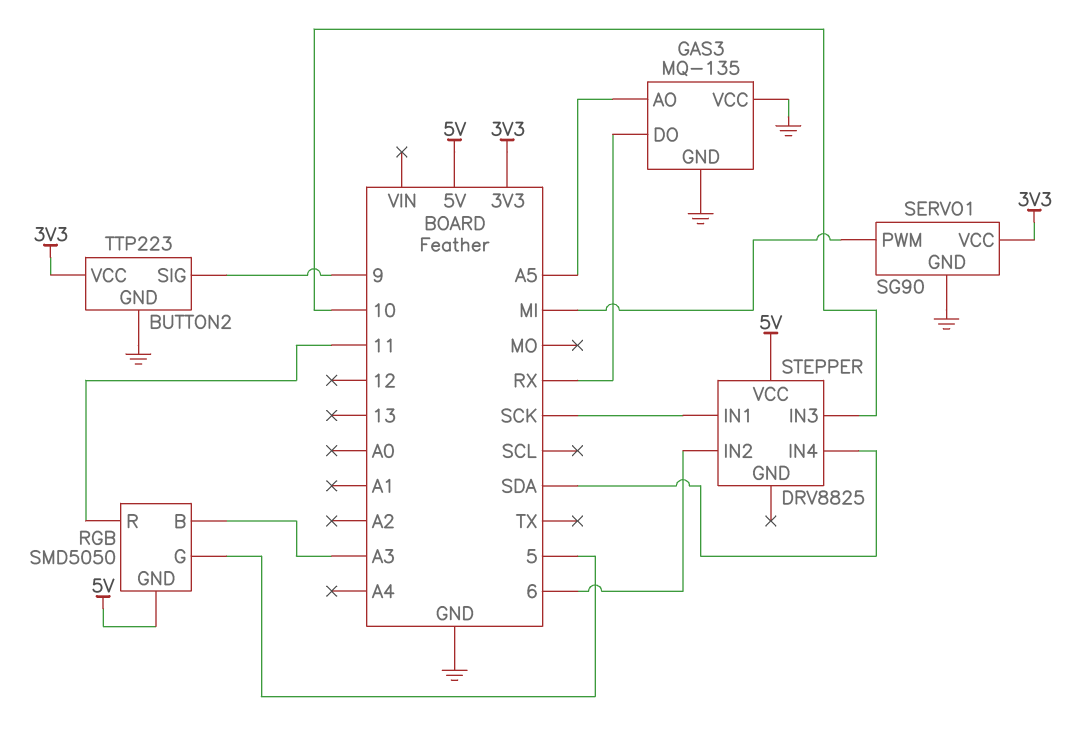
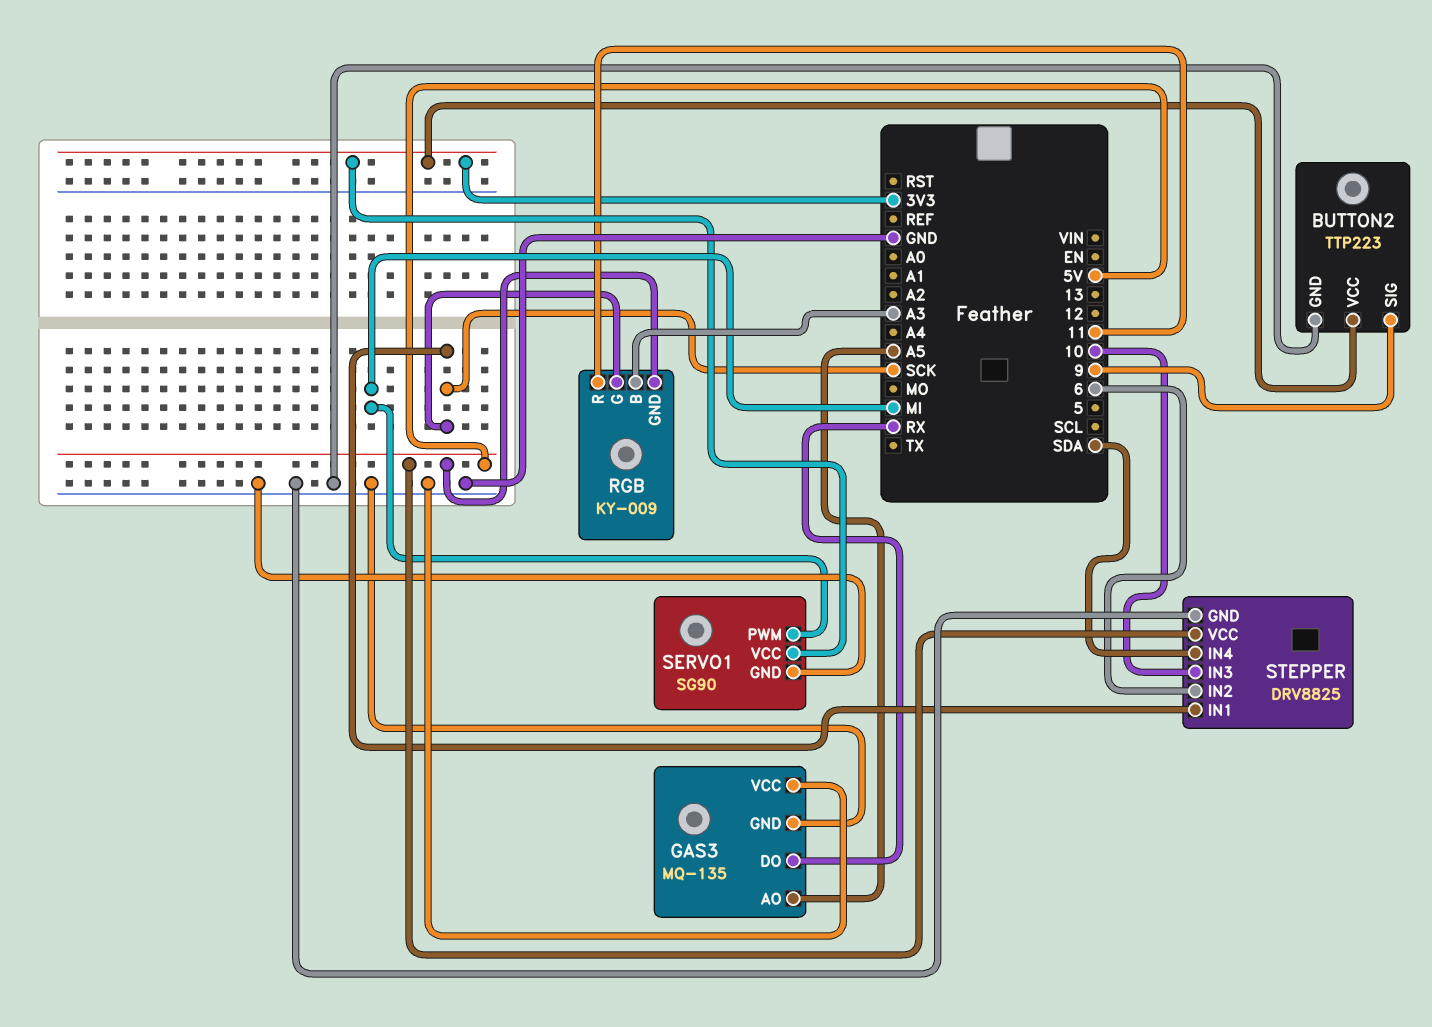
RGB: SMD5050 -> KY-009
RGB pin G: 5 -> SCK
STEPPER pin GND: none -> GND

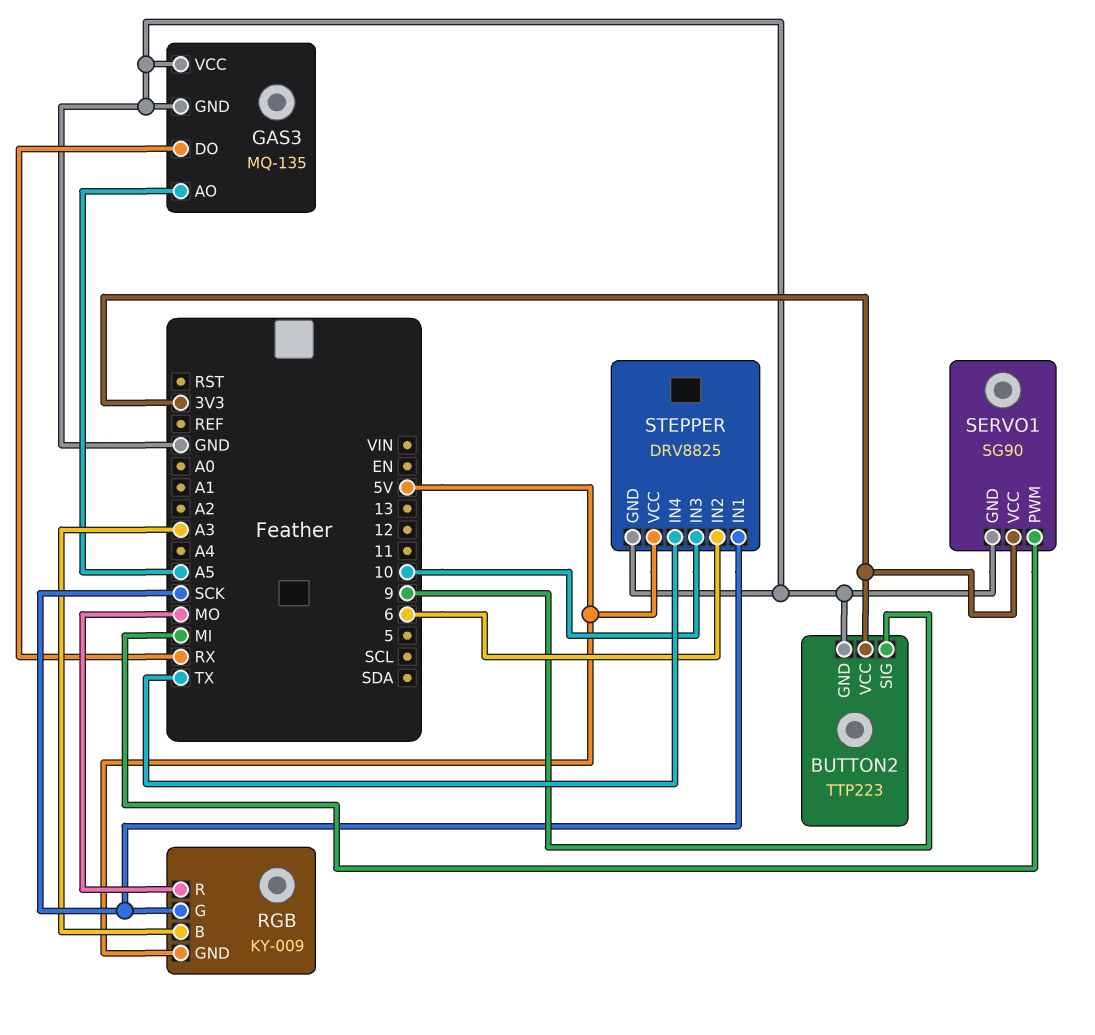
RGB pin R: 11 -> MO
STEPPER pin IN4: SDA -> TX

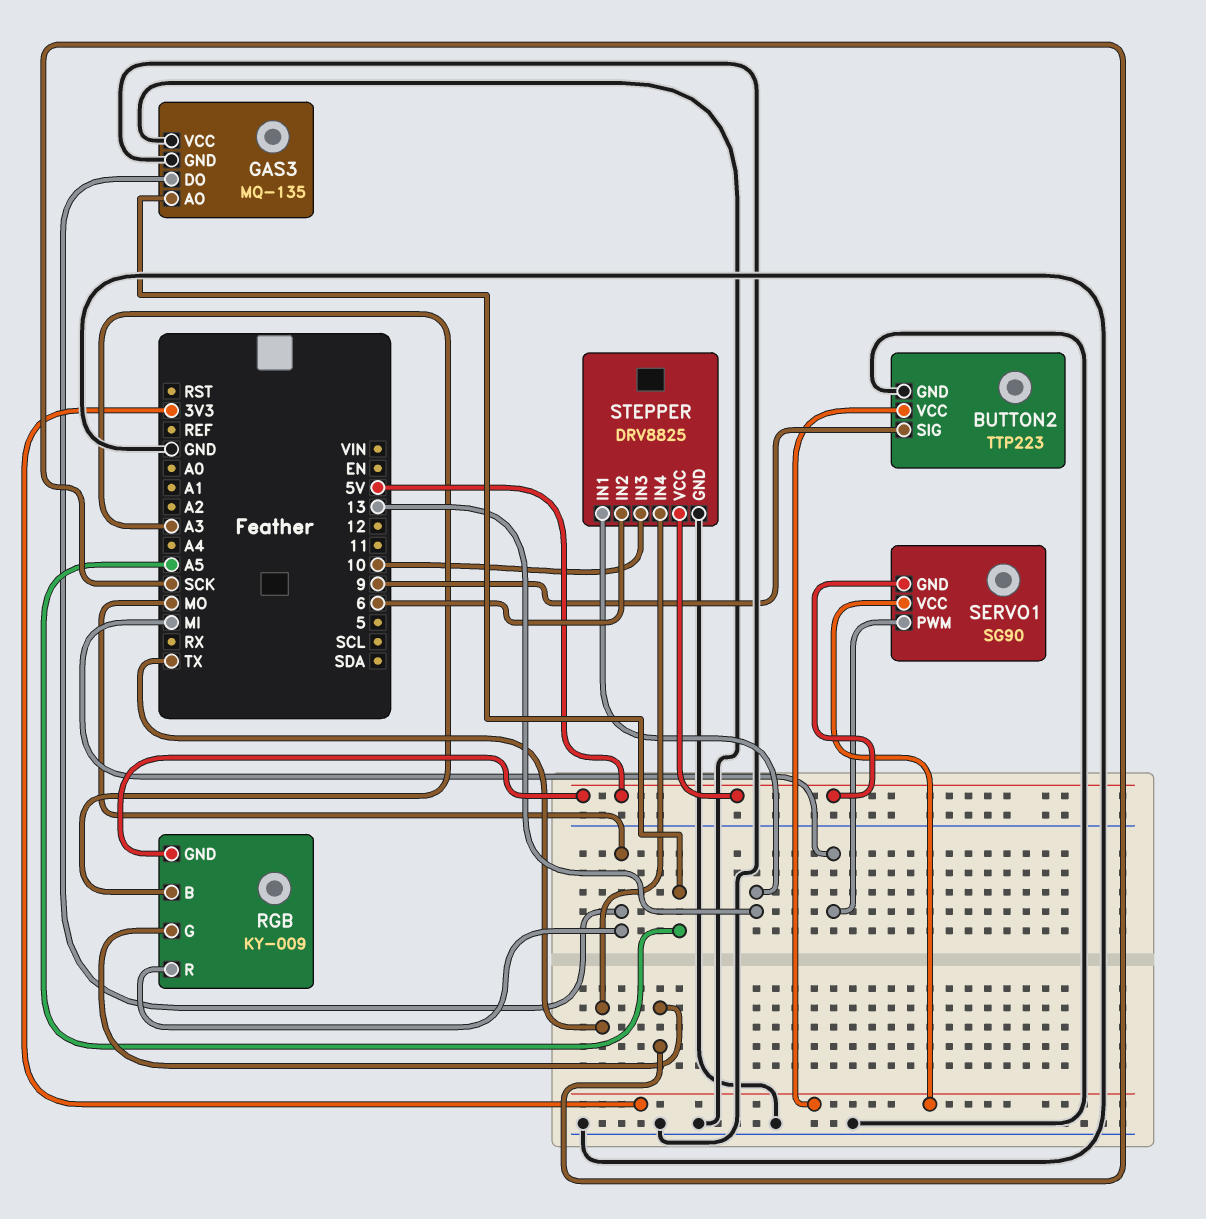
GAS3 pin DO: RX -> MO
SERVO1 pin GND: GND -> 5V
STEPPER pin IN1: SCK -> 13

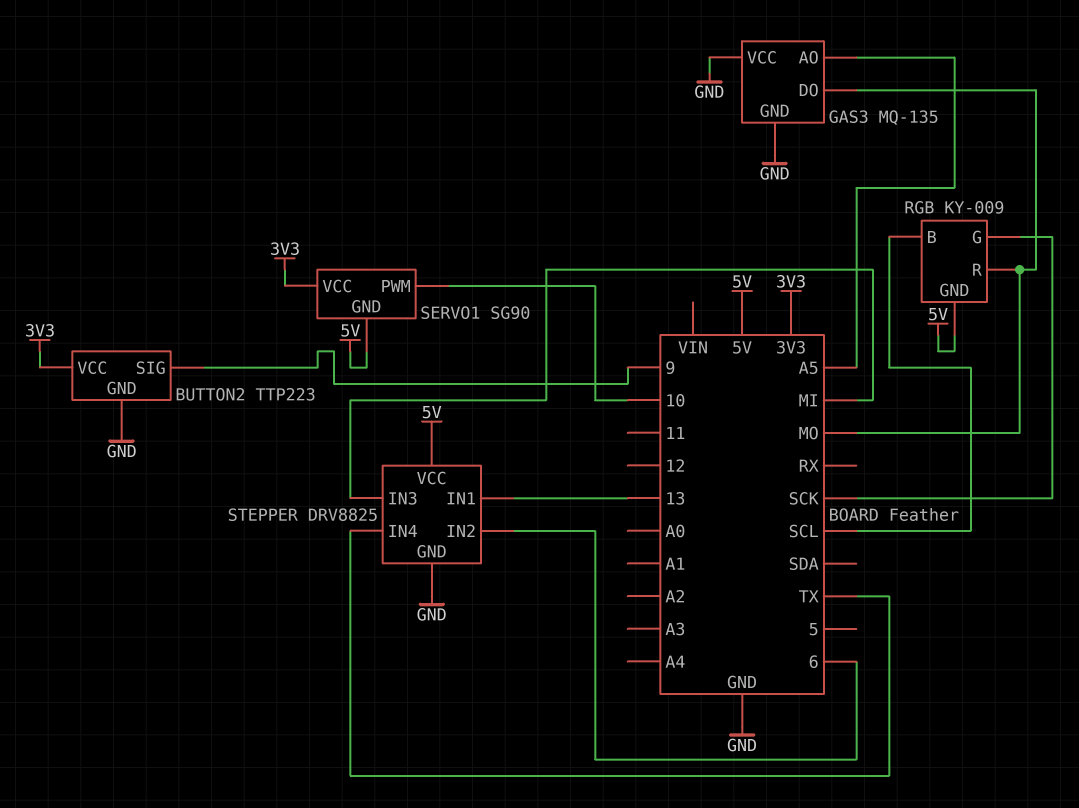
RGB pin B: A3 -> SCL
SERVO1 pin PWM: MI -> 10
STEPPER pin IN3: 10 -> MI

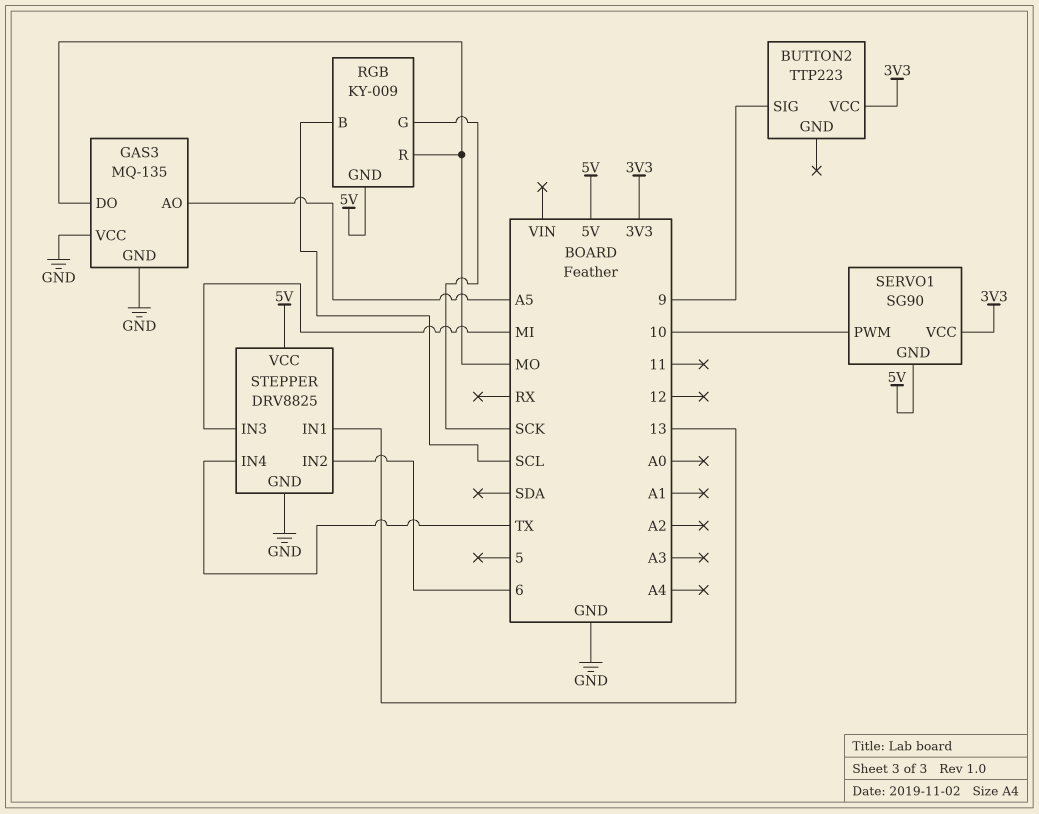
BUTTON2 pin GND: GND -> none

